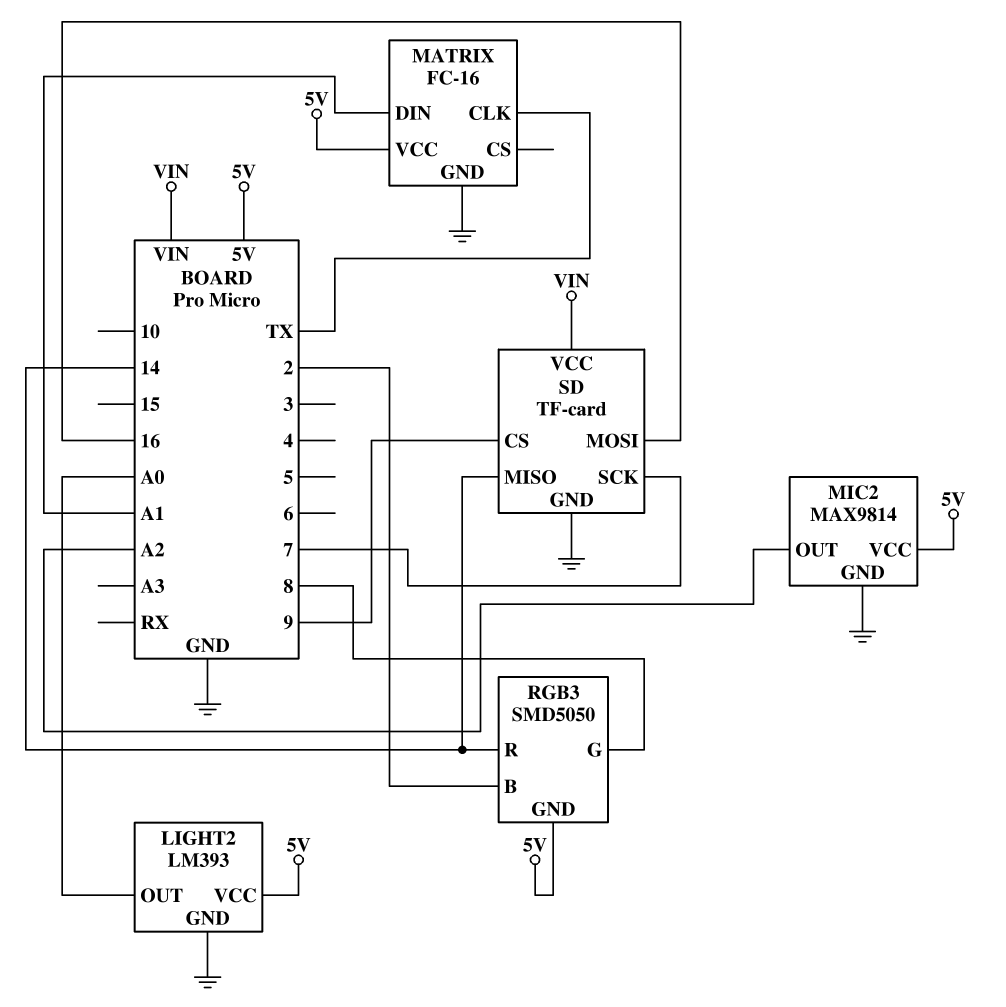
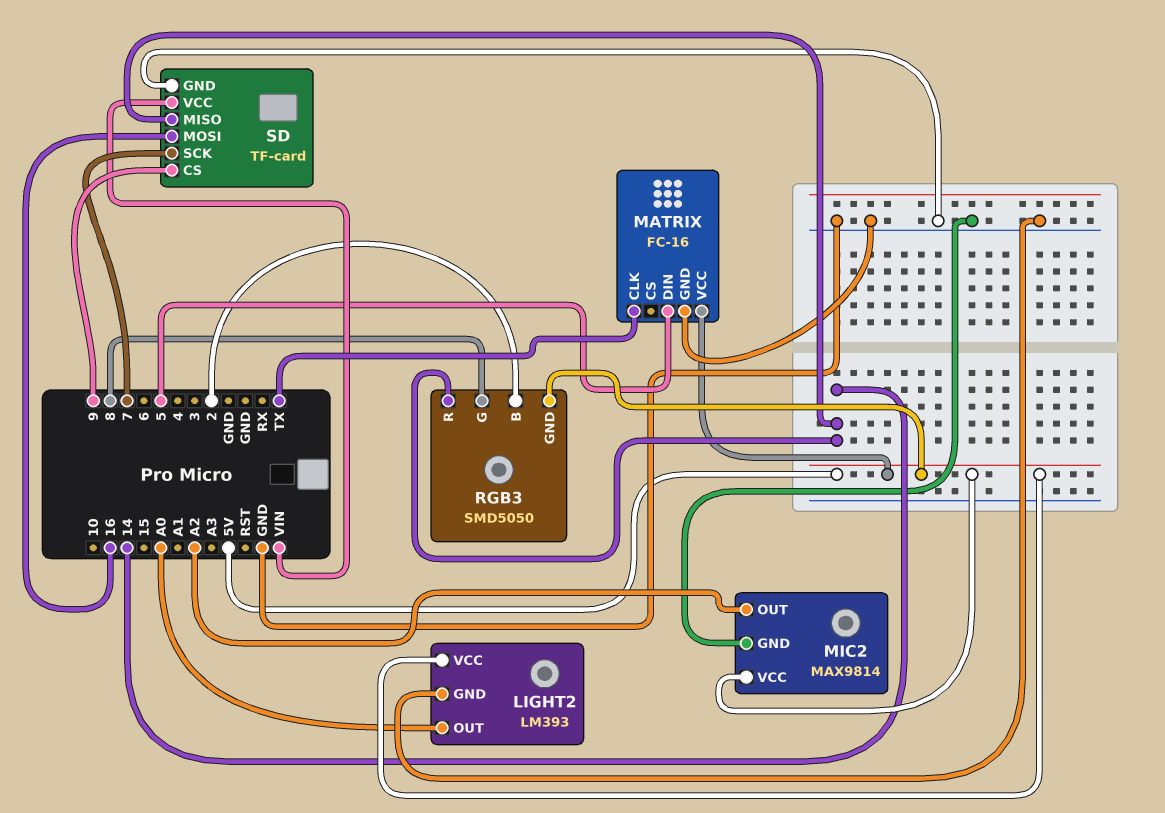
MATRIX pin DIN: A1 -> 5

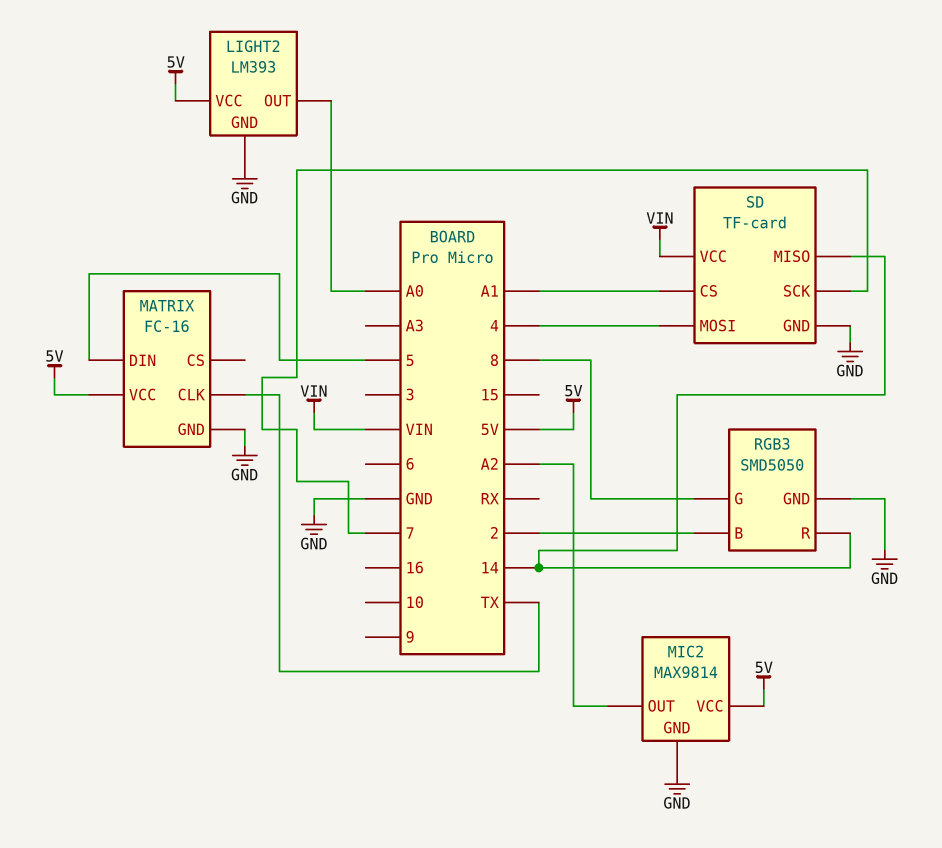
RGB3 pin GND: 5V -> GND
SD pin CS: 9 -> A1
SD pin MOSI: 16 -> 4

